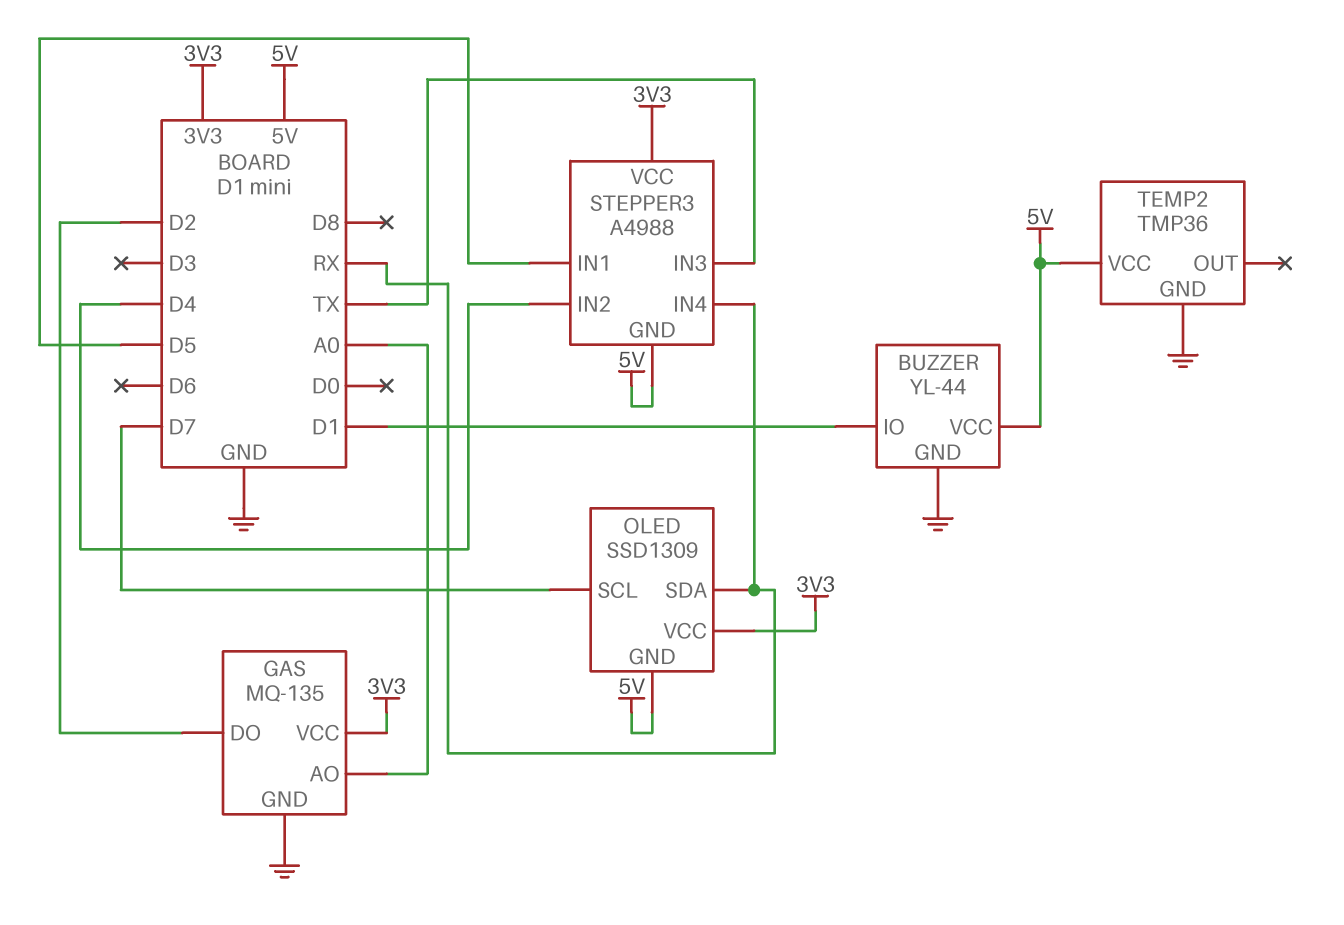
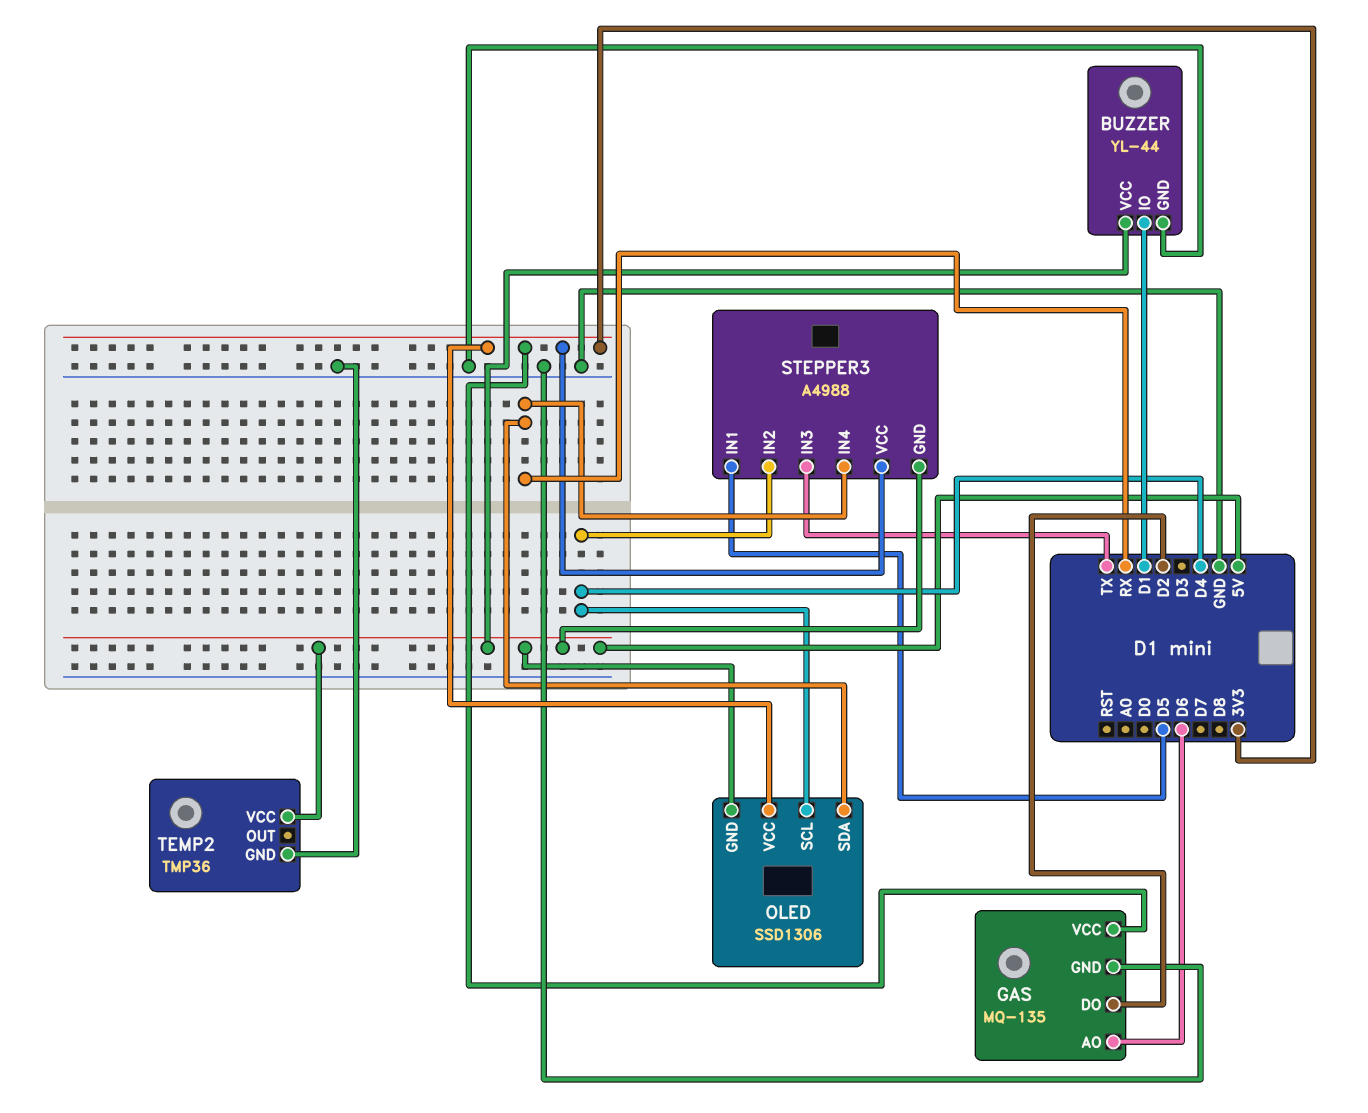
GAS pin AO: A0 -> D6
OLED: SSD1309 -> SSD1306
OLED pin SCL: D7 -> D4

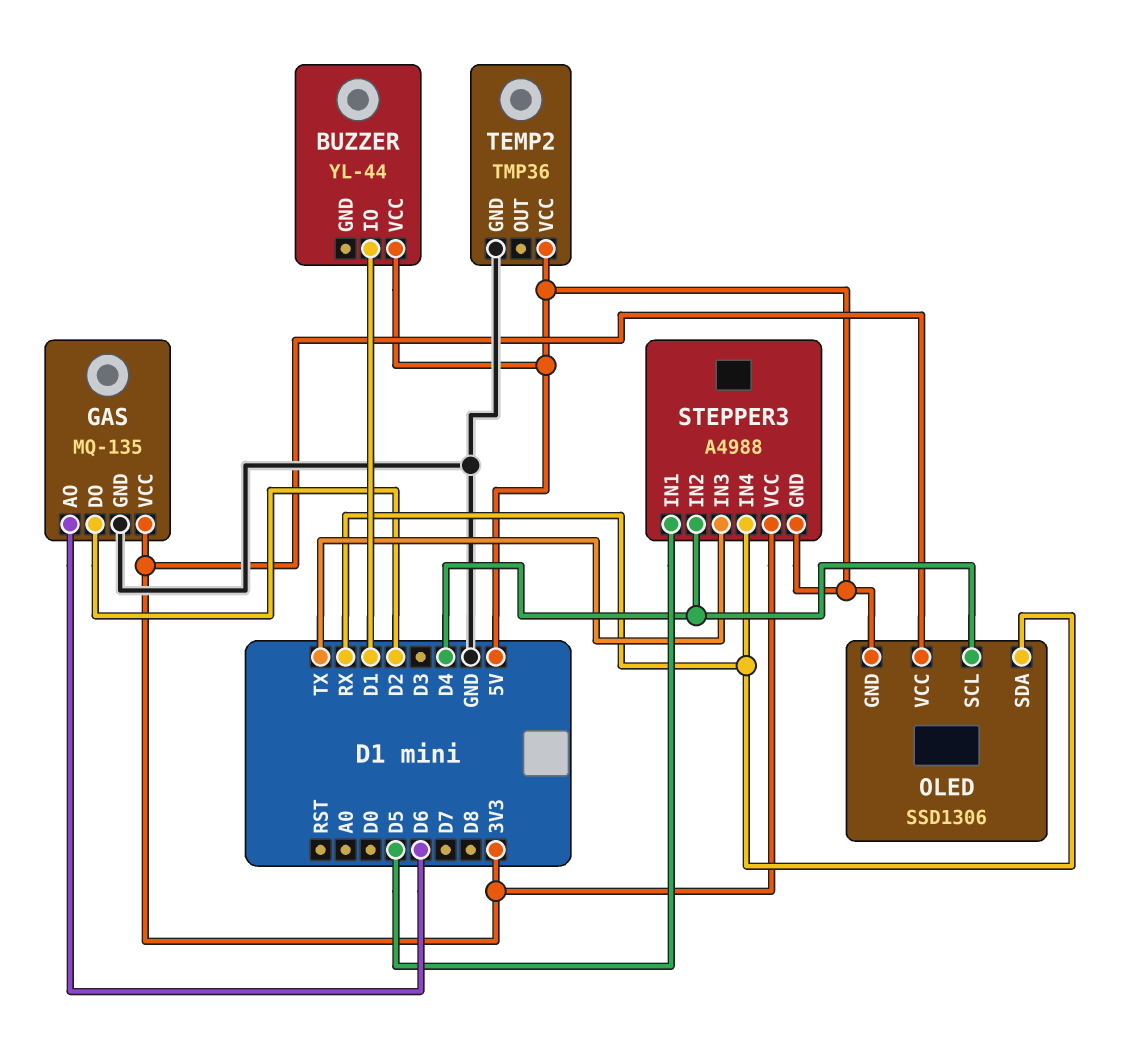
BUZZER pin GND: GND -> none

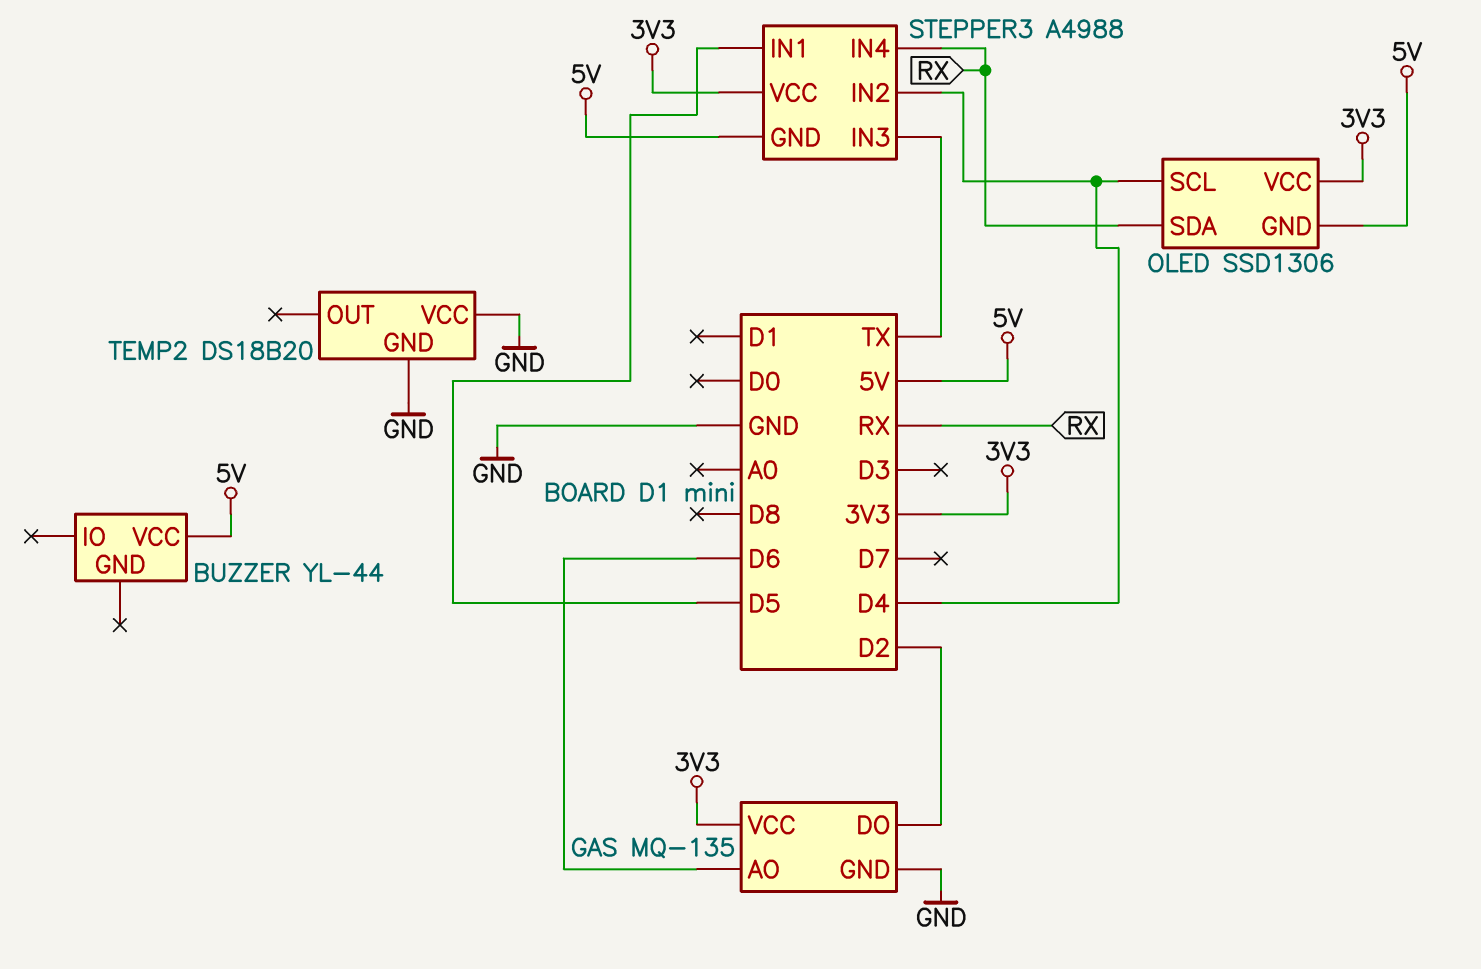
BUZZER pin IO: D1 -> none
TEMP2: TMP36 -> DS18B20
TEMP2 pin VCC: 5V -> GND

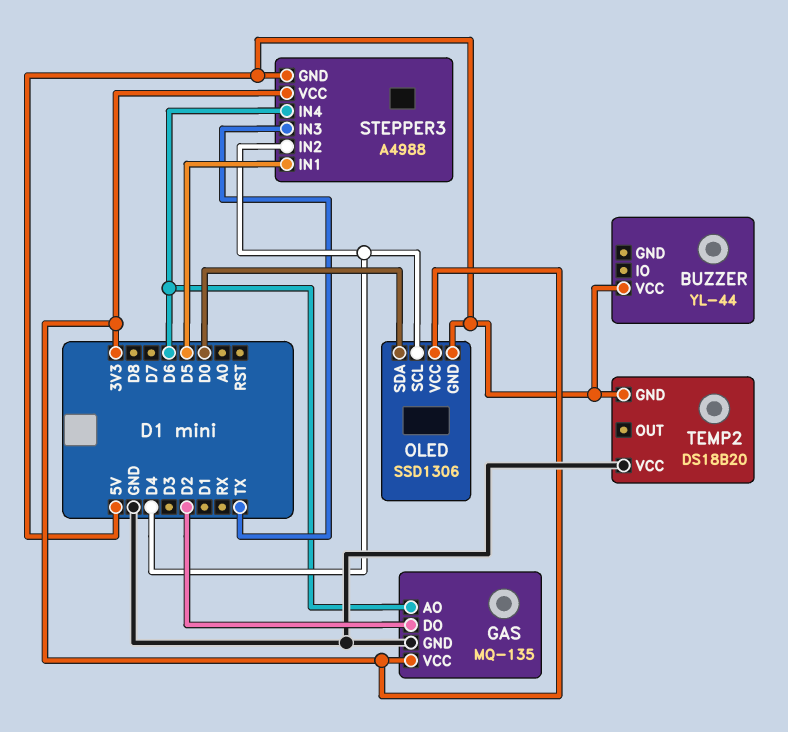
OLED pin SDA: RX -> D0
STEPPER3 pin IN4: RX -> D6
TEMP2 pin GND: GND -> 5V

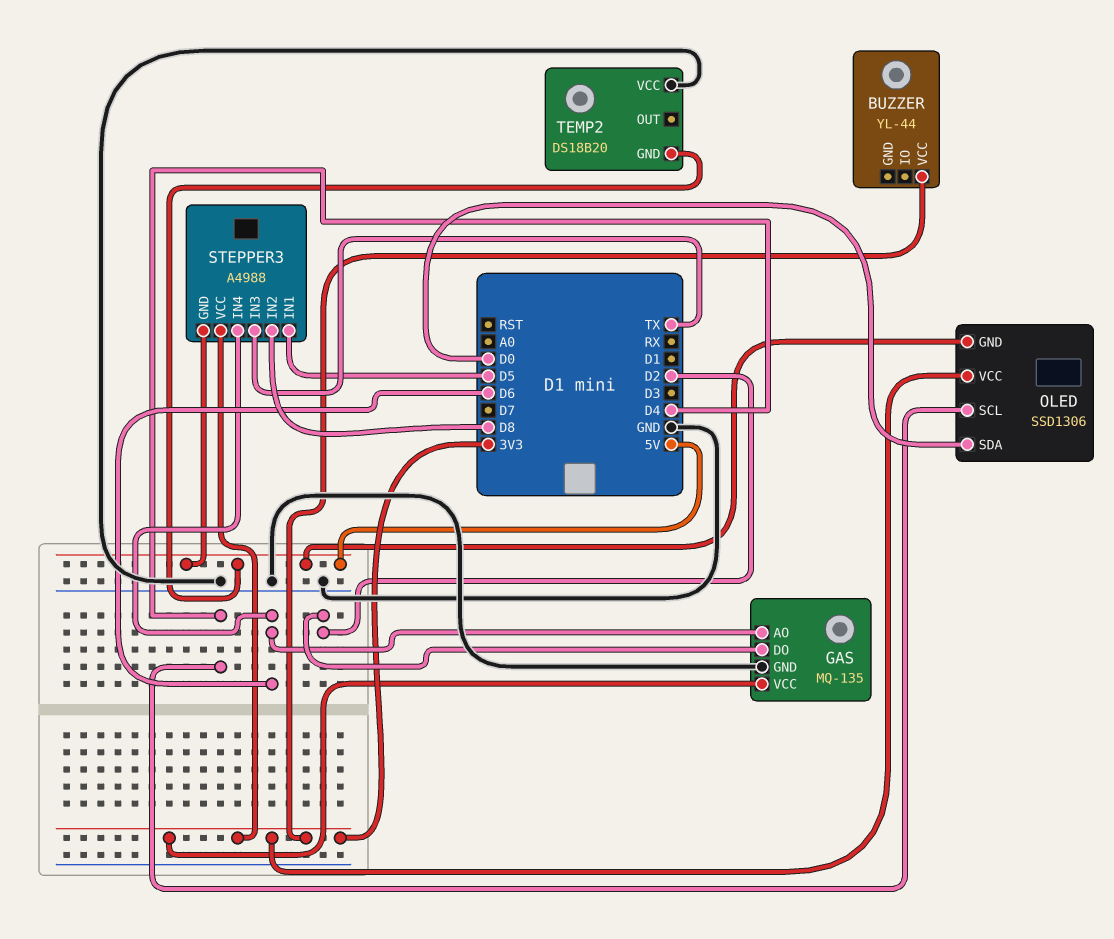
BUZZER pin VCC: 5V -> 3V3
STEPPER3 pin IN2: D4 -> D8

